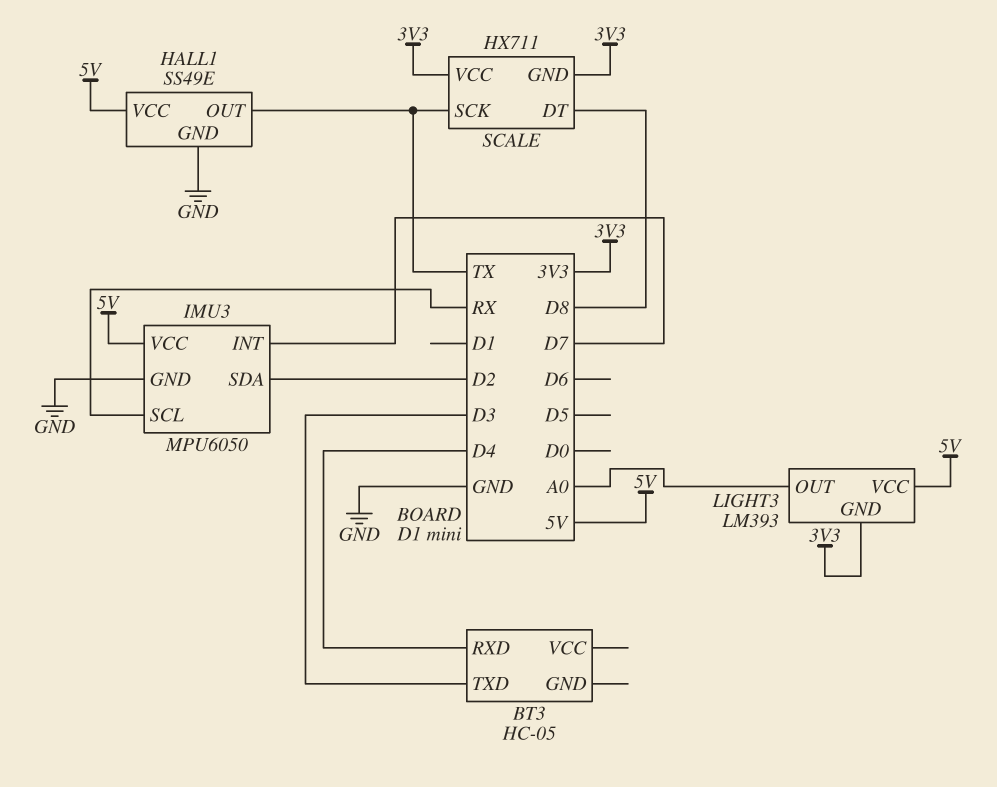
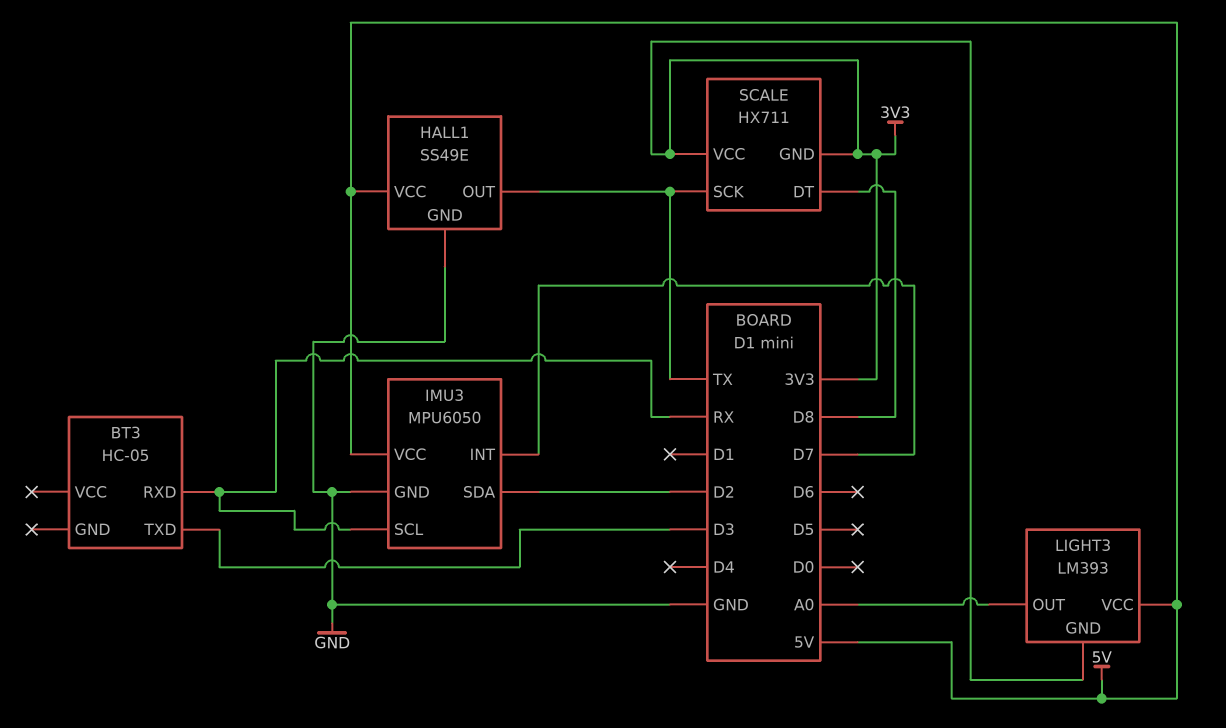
BT3 pin RXD: D4 -> RX

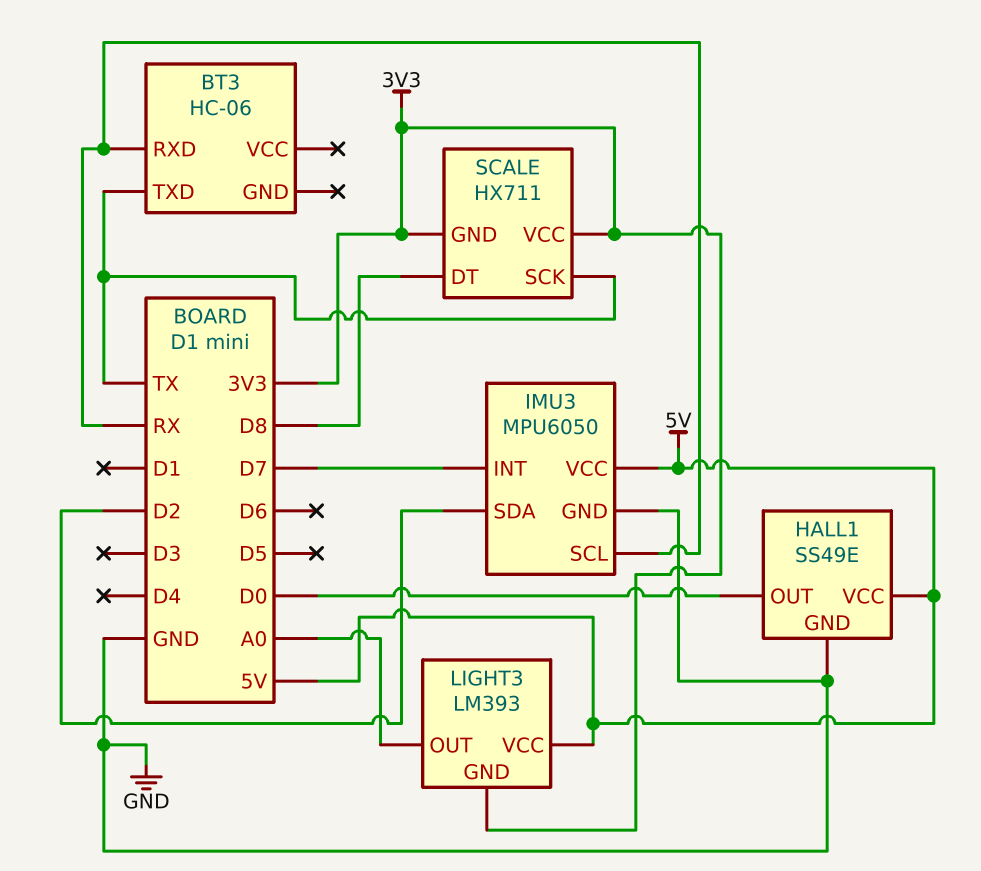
BT3: HC-05 -> HC-06
BT3 pin TXD: D3 -> TX
HALL1 pin OUT: TX -> D0

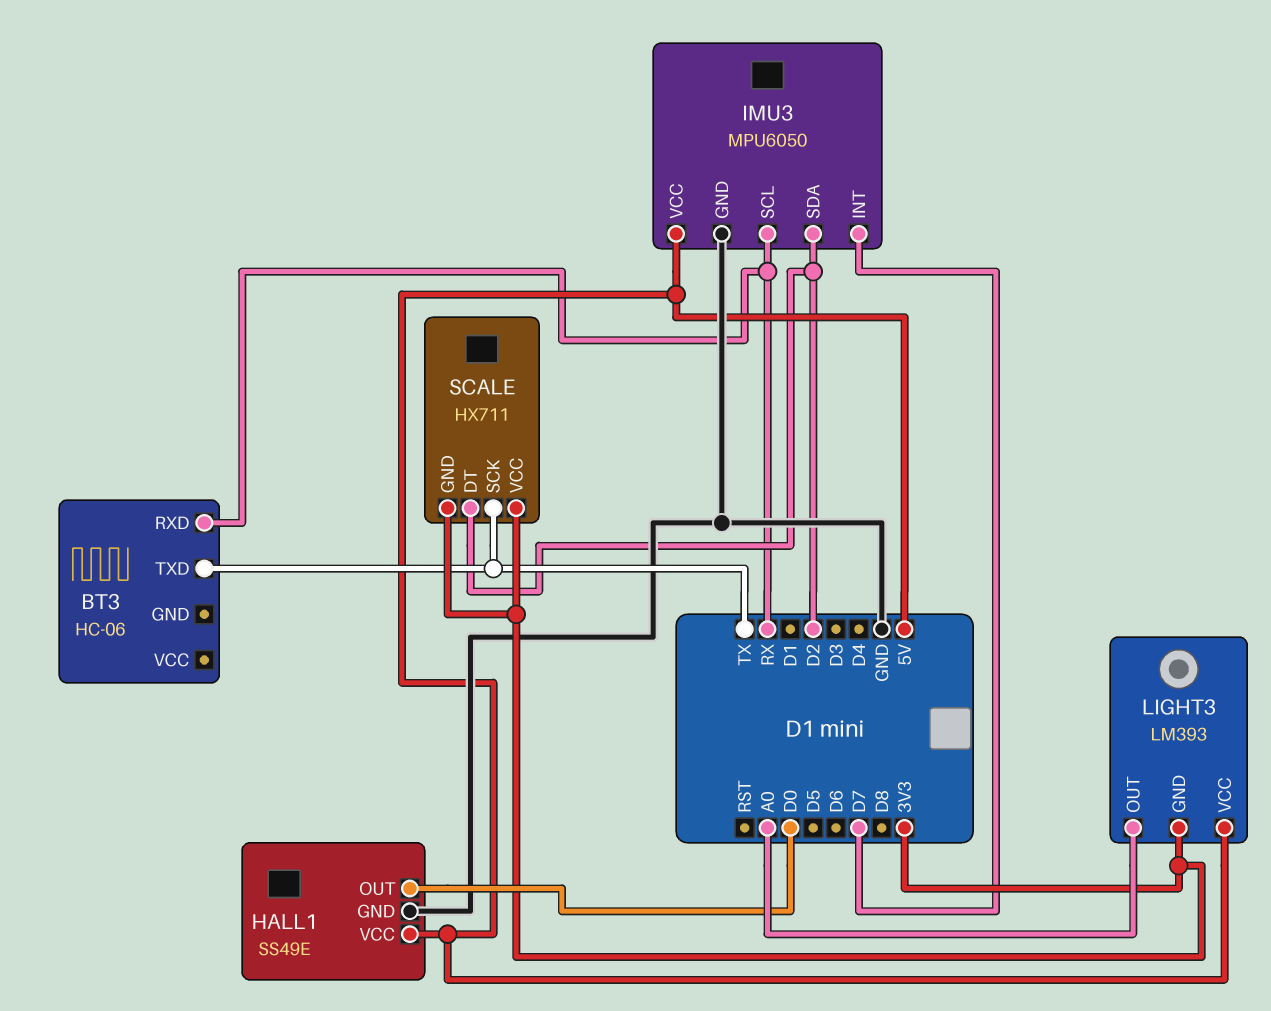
SCALE pin DT: D8 -> D2

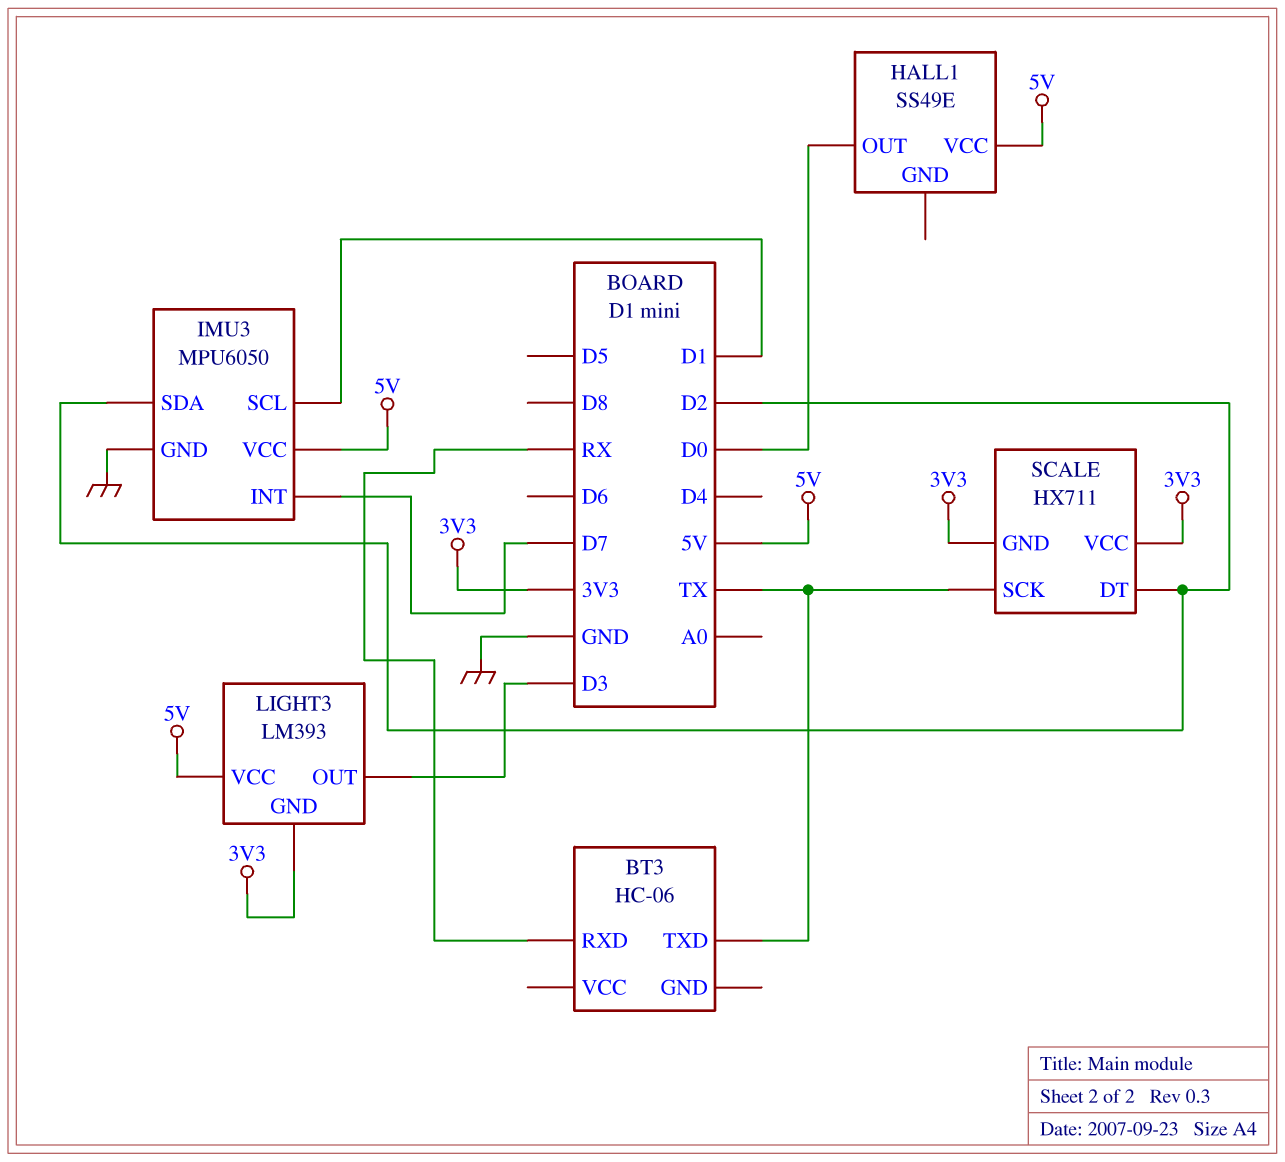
HALL1 pin GND: GND -> none
IMU3 pin SCL: RX -> D1
LIGHT3 pin OUT: A0 -> D3

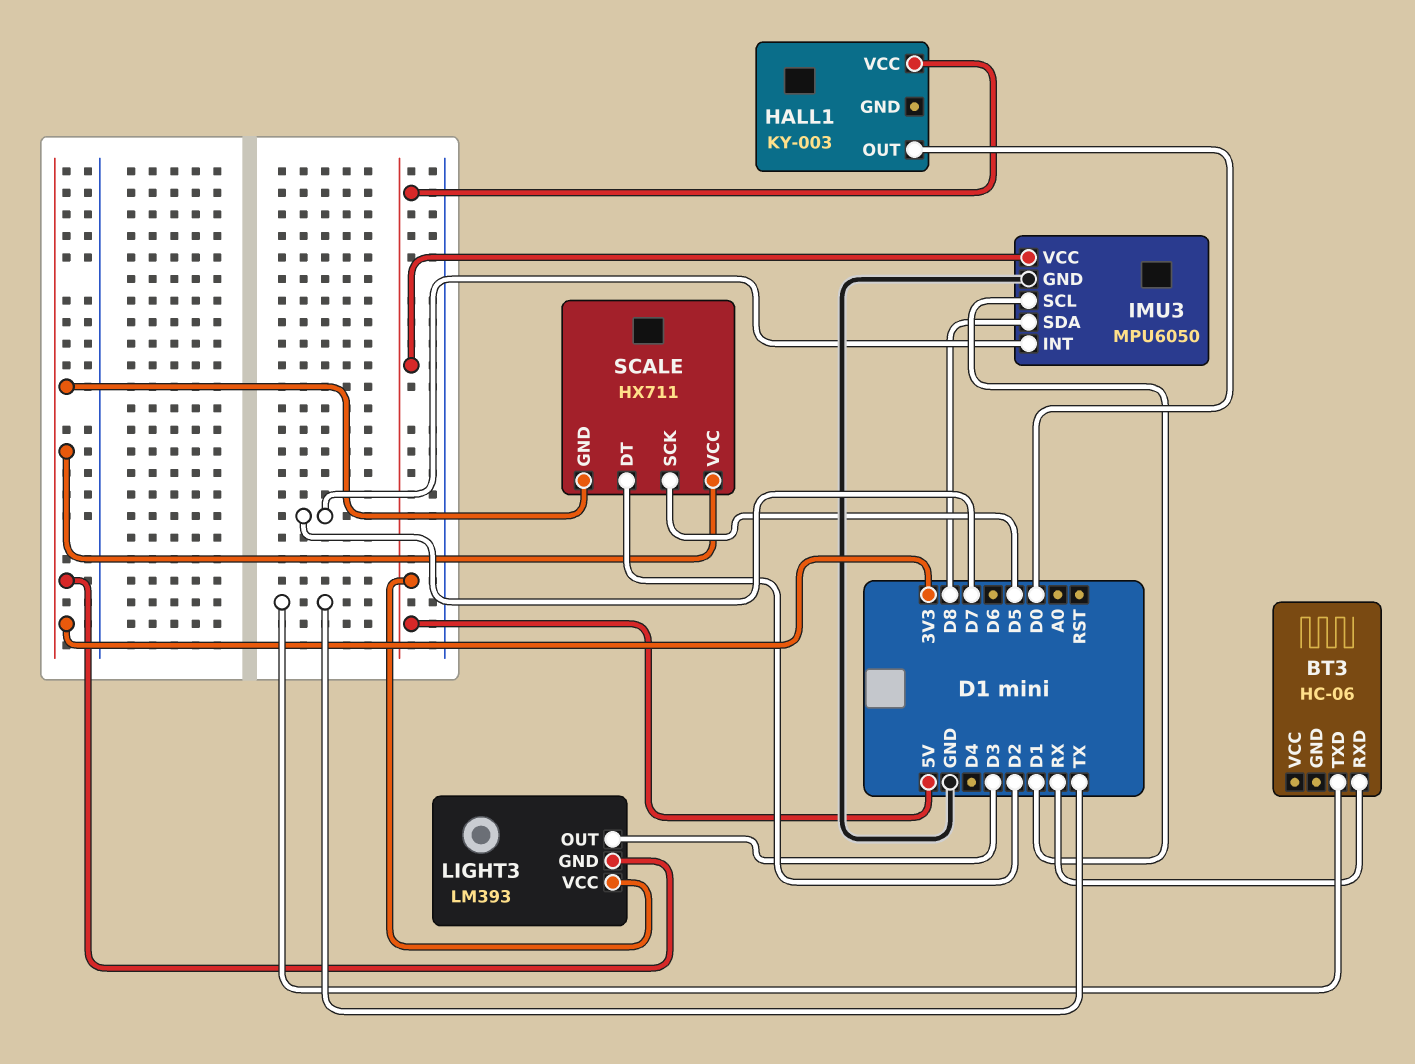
HALL1: SS49E -> KY-003
IMU3 pin SDA: D2 -> D8
SCALE pin SCK: TX -> D5

